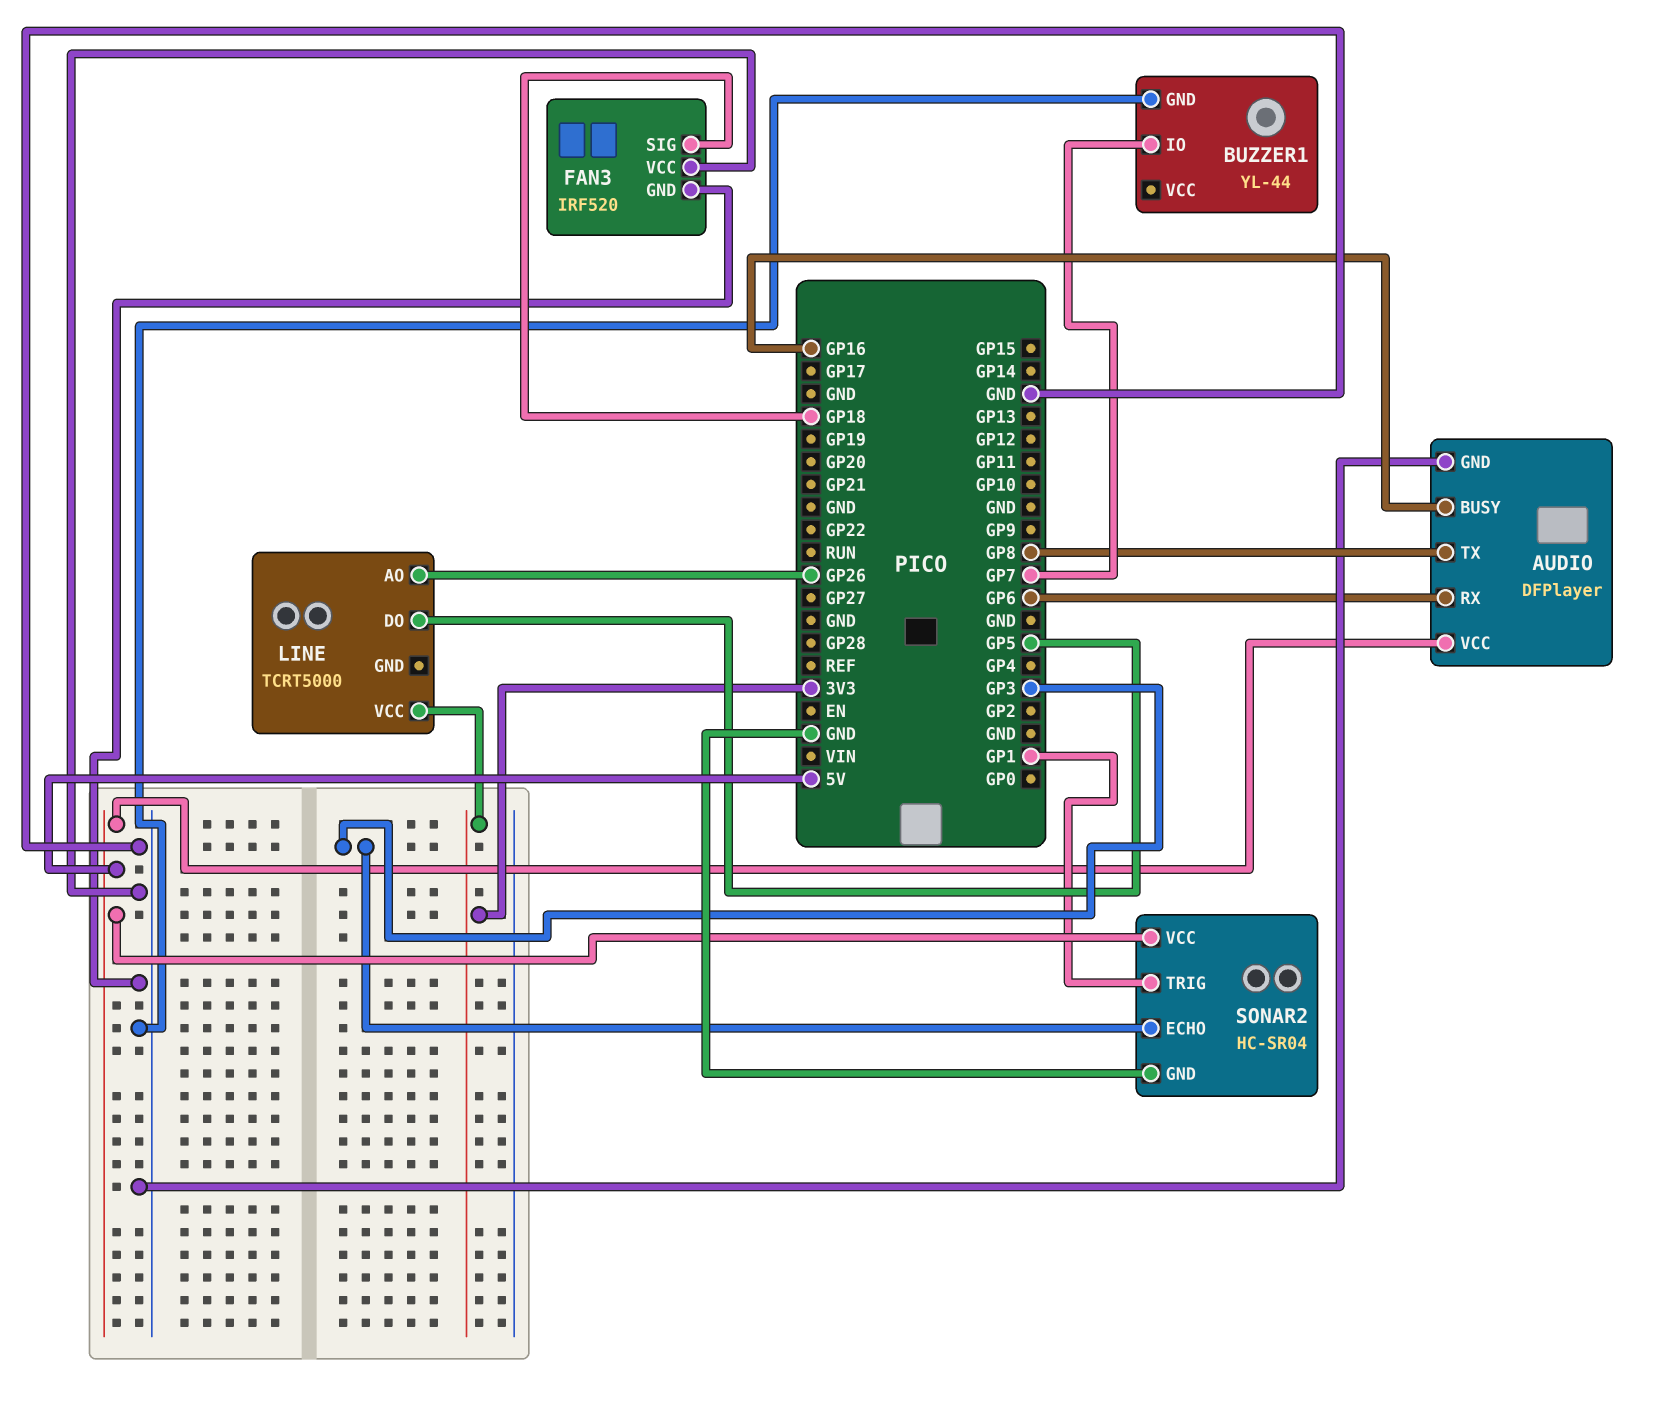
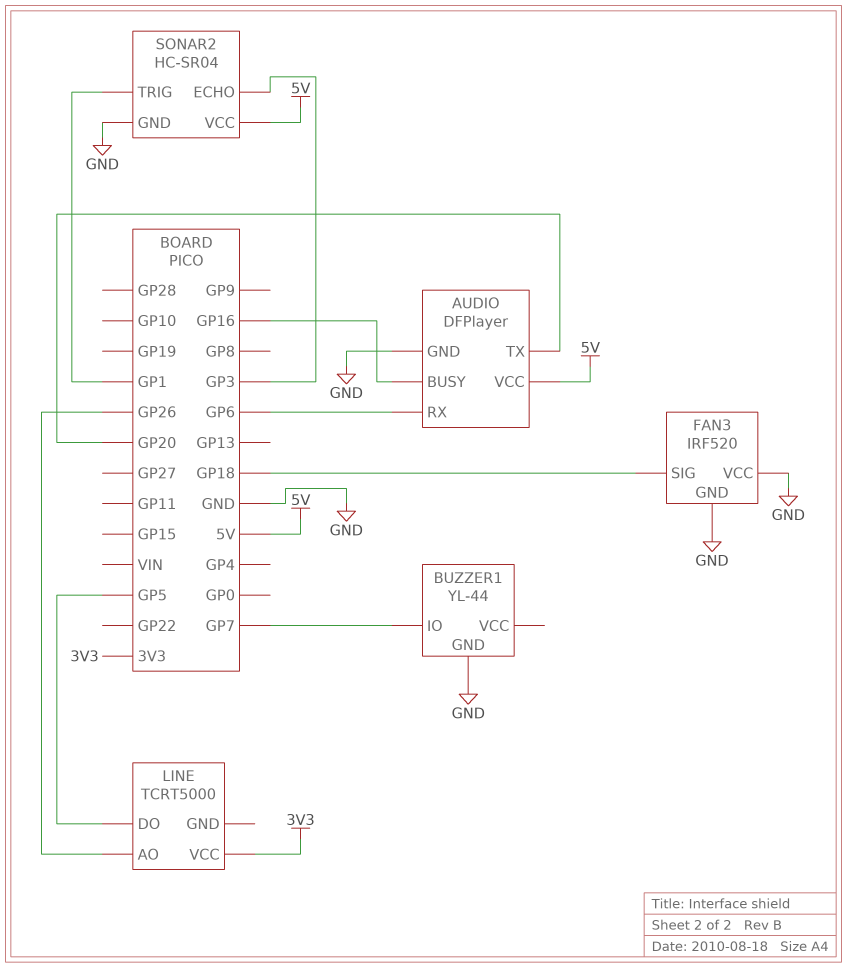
AUDIO pin TX: GP8 -> GP20

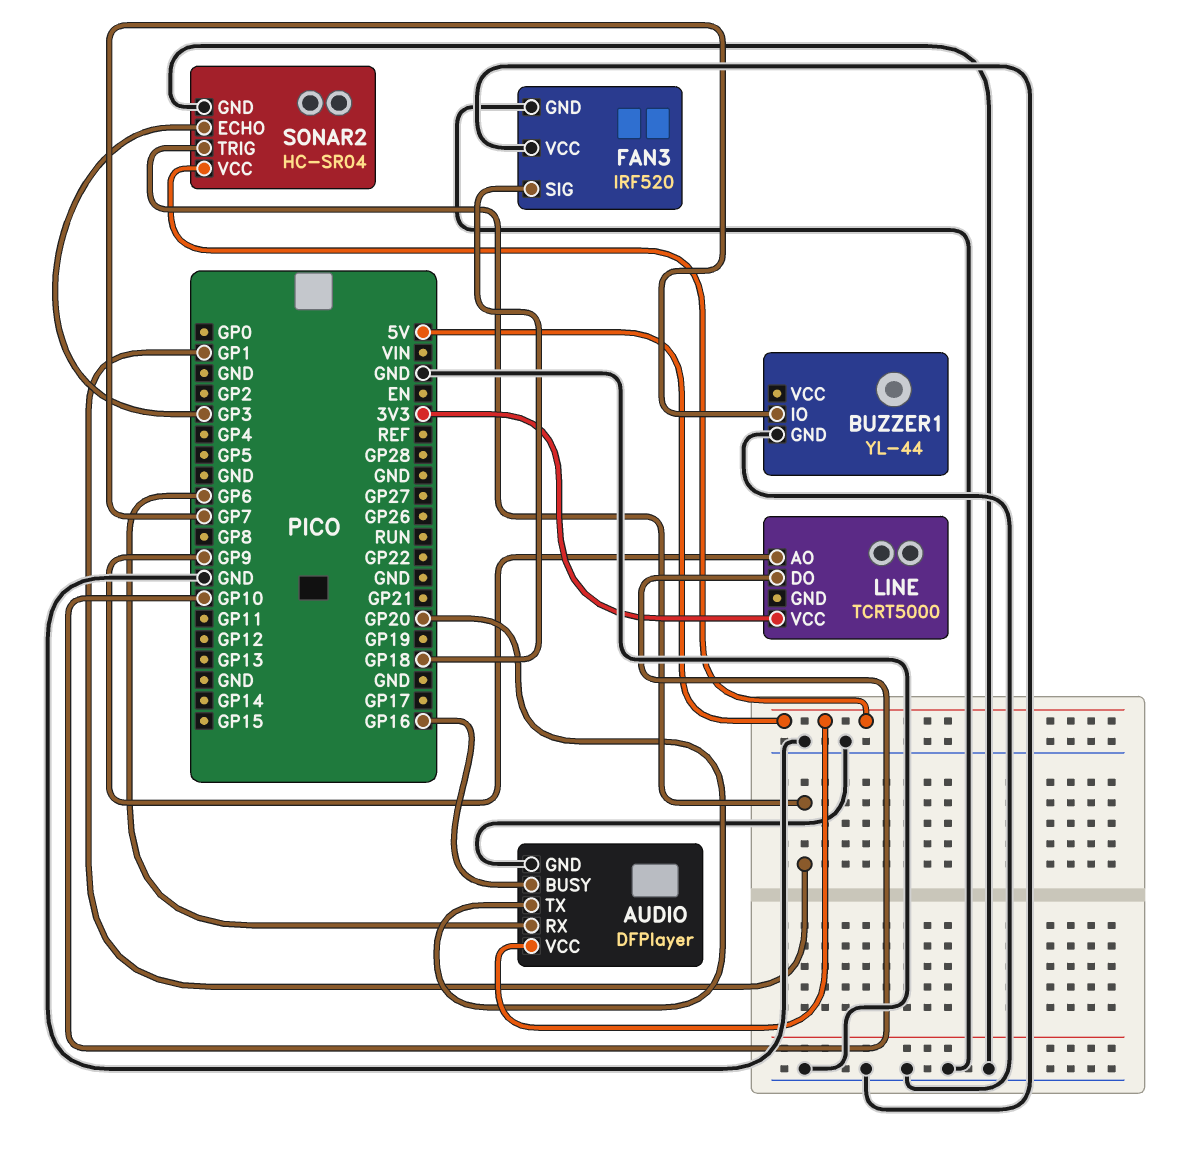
LINE pin AO: GP26 -> GP9
LINE pin DO: GP5 -> GP10

